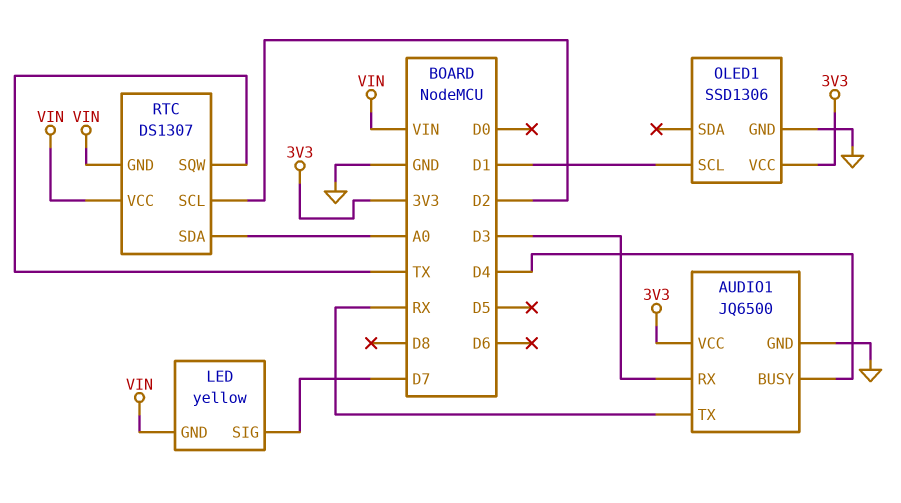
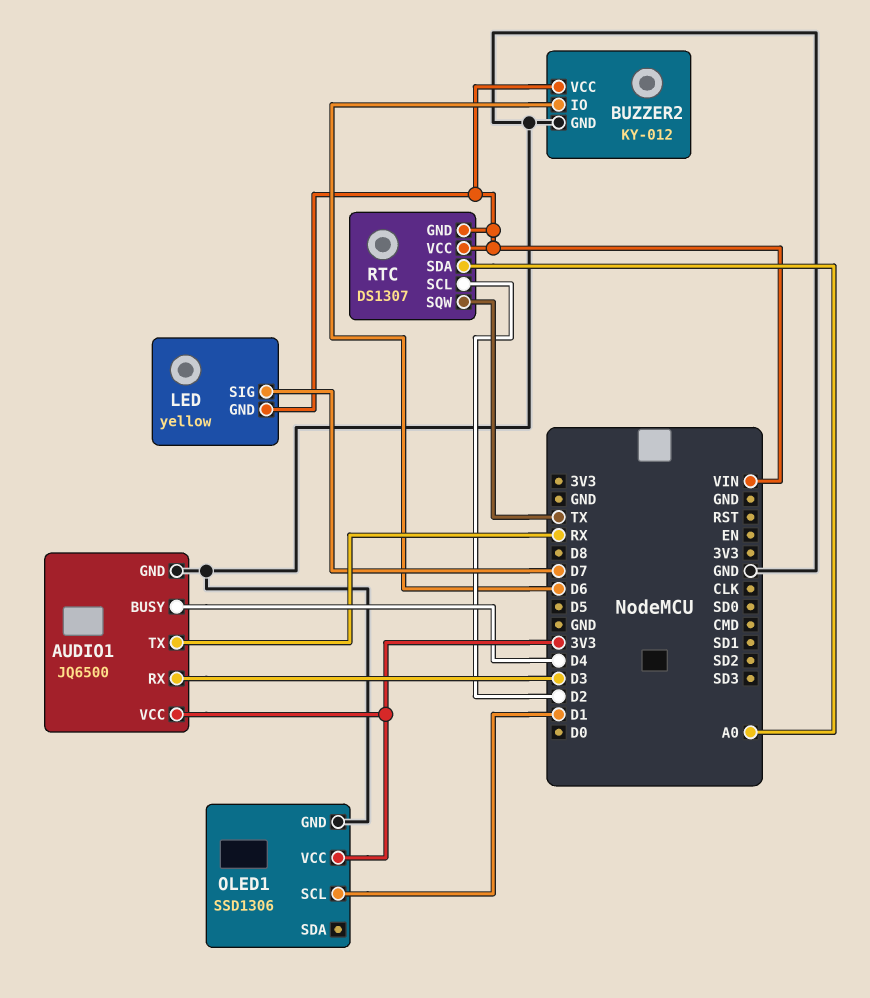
BUZZER2: none -> KY-012
BUZZER2 pin GND: none -> GND
BUZZER2 pin IO: none -> D6
BUZZER2 pin VCC: none -> VIN

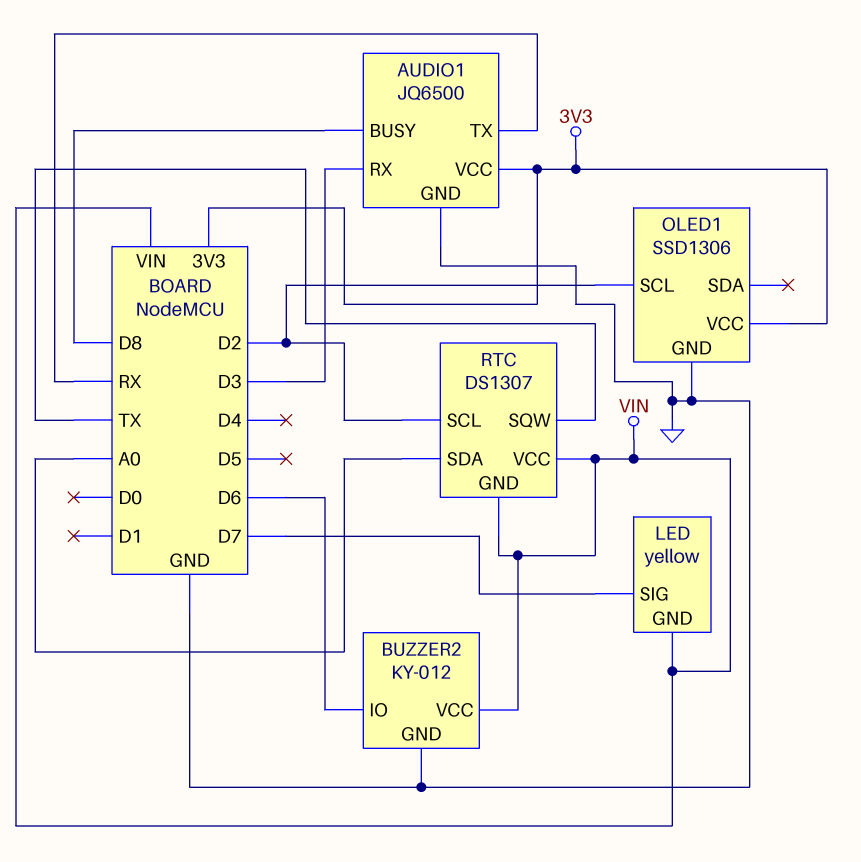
AUDIO1 pin BUSY: D4 -> D8
OLED1 pin SCL: D1 -> D2

